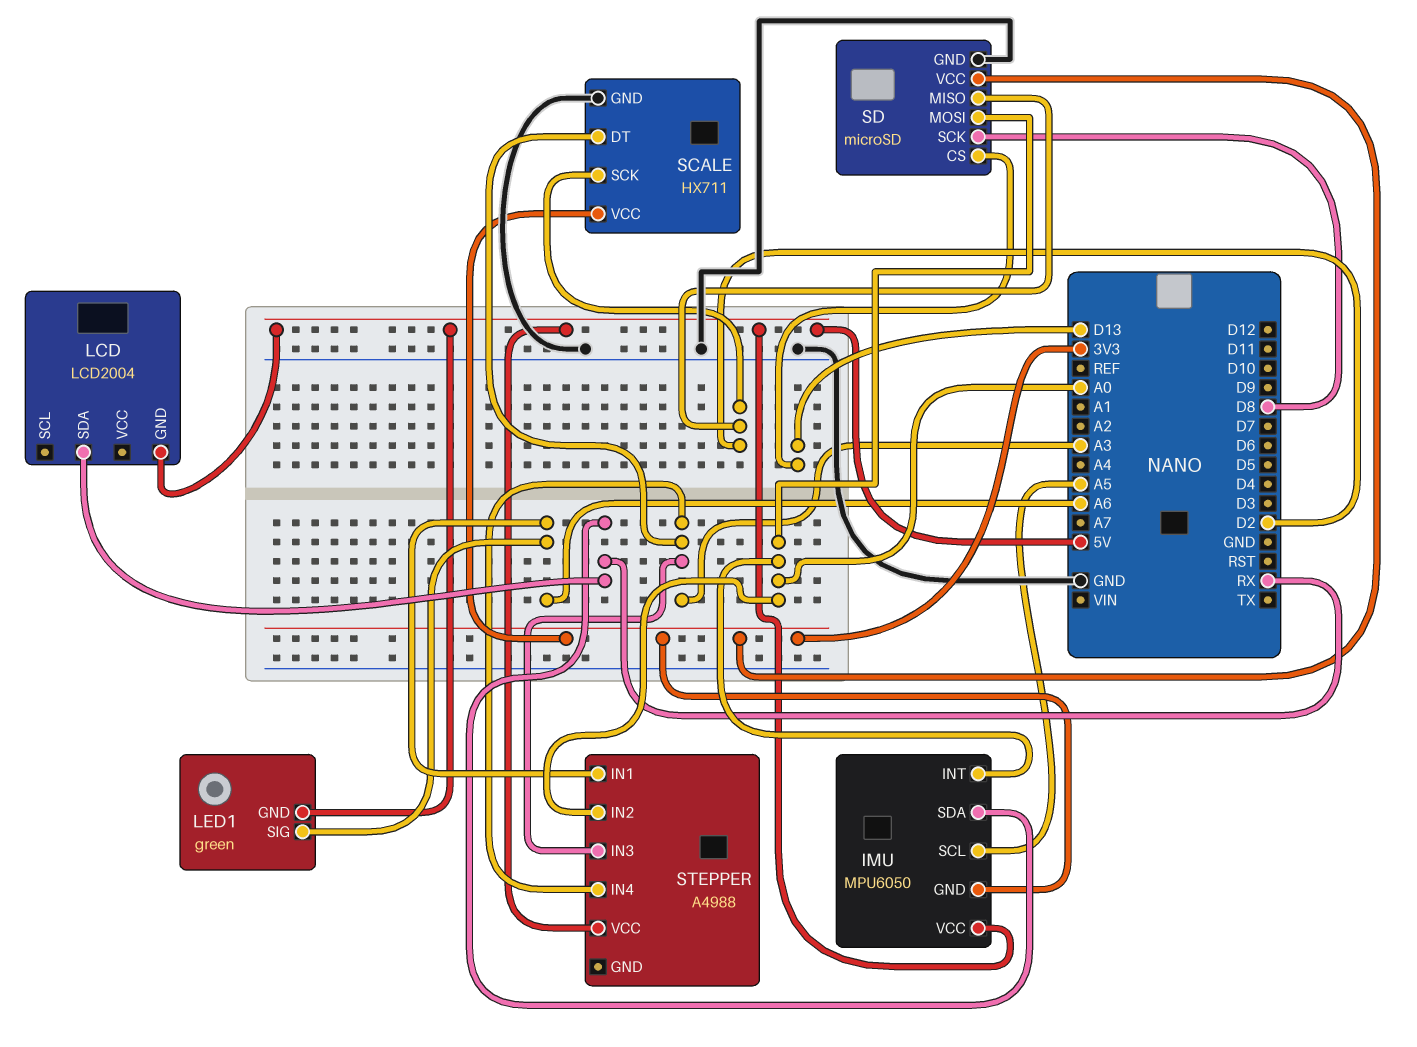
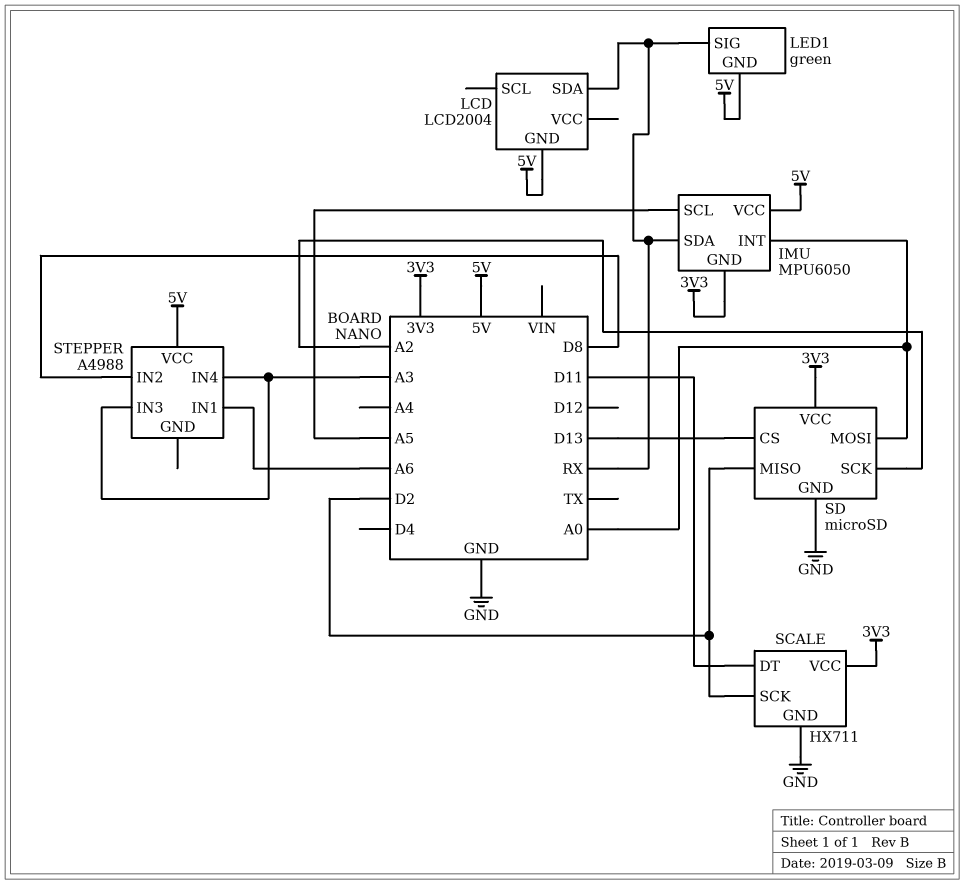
LED1 pin SIG: A6 -> RX
SCALE pin DT: A3 -> D11
SD pin SCK: D8 -> A2
STEPPER pin IN2: A0 -> D8

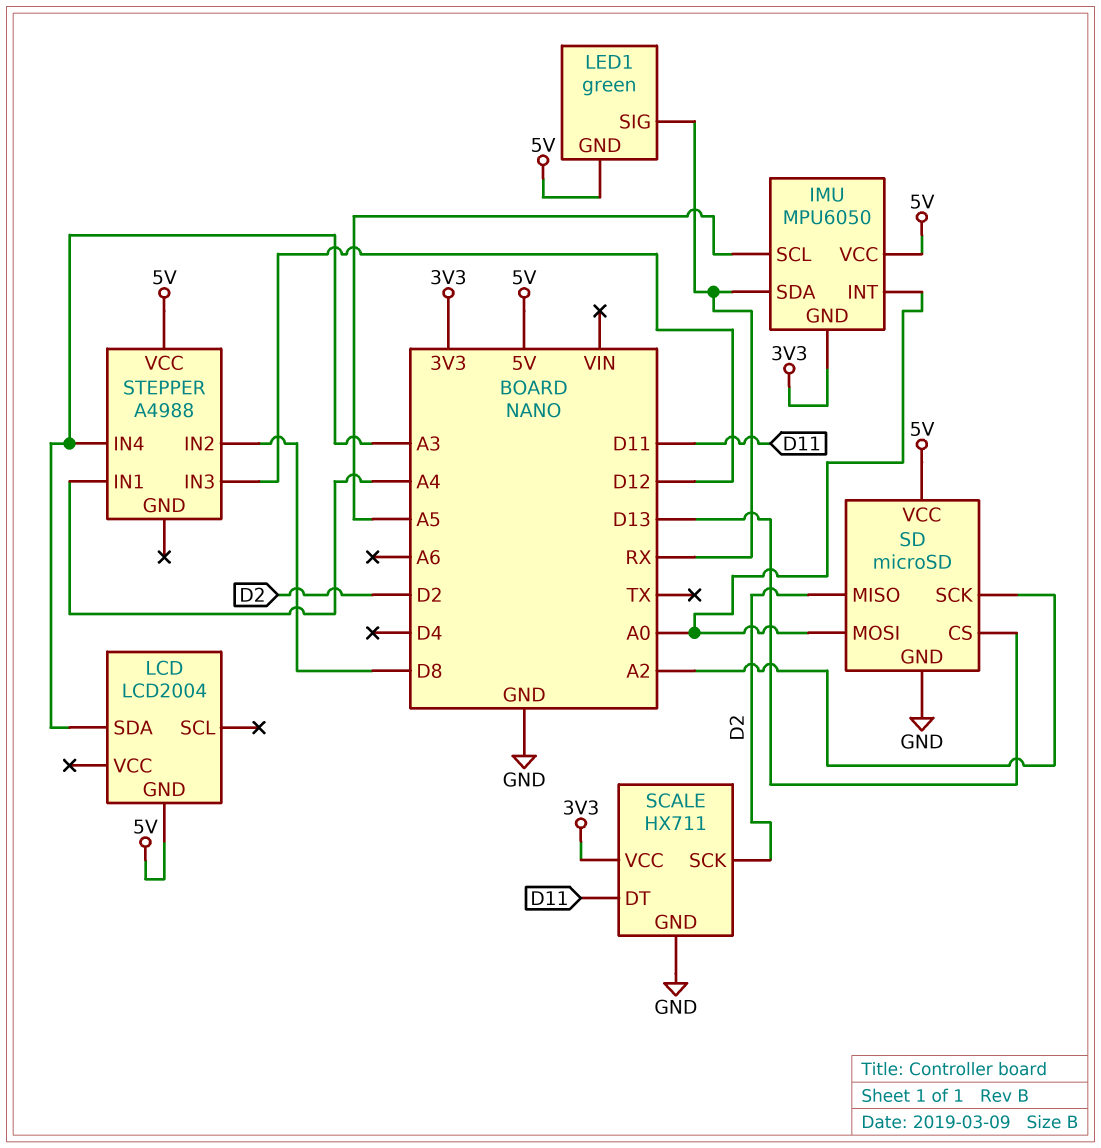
LCD pin SDA: RX -> A3
SD pin VCC: 3V3 -> 5V
STEPPER pin IN1: A6 -> A4
STEPPER pin IN3: A3 -> D12

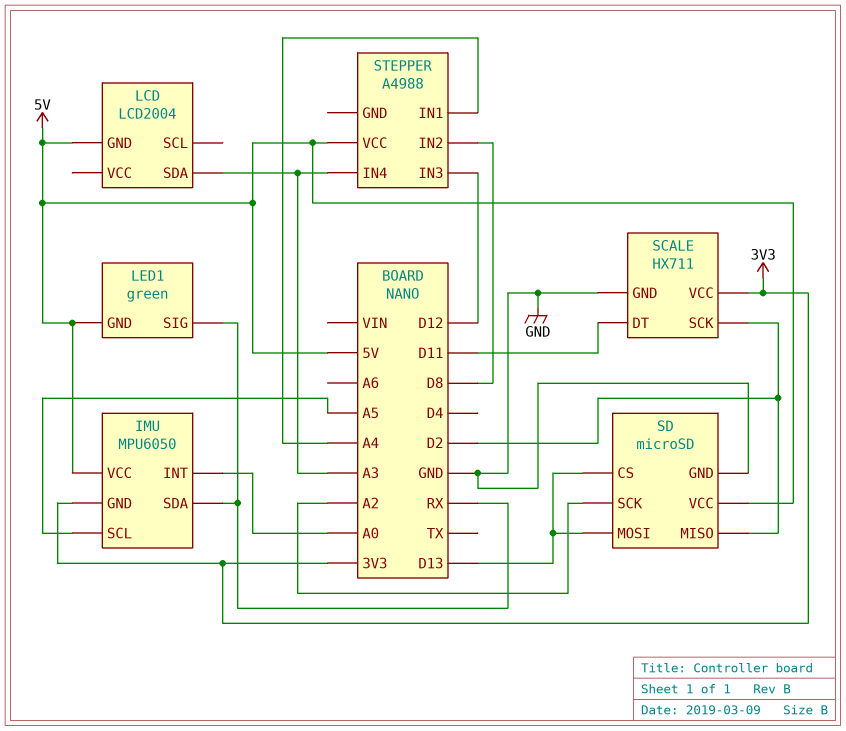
SD pin MOSI: A0 -> D13

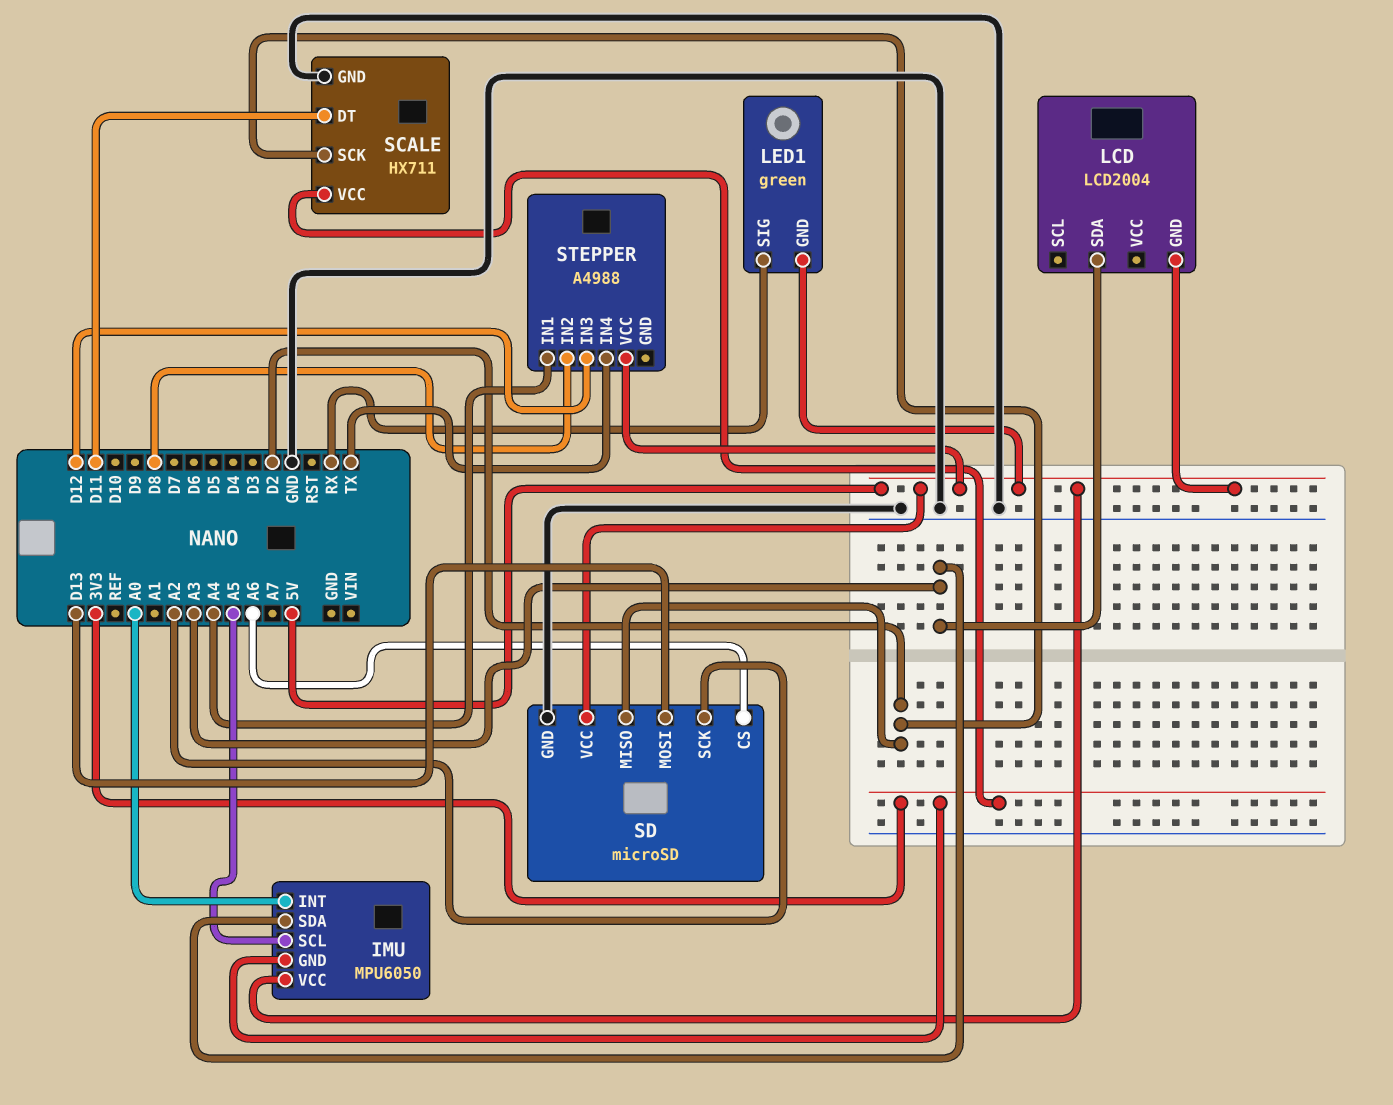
IMU pin SDA: RX -> A3
SD pin CS: D13 -> A6
STEPPER pin IN4: A3 -> TX

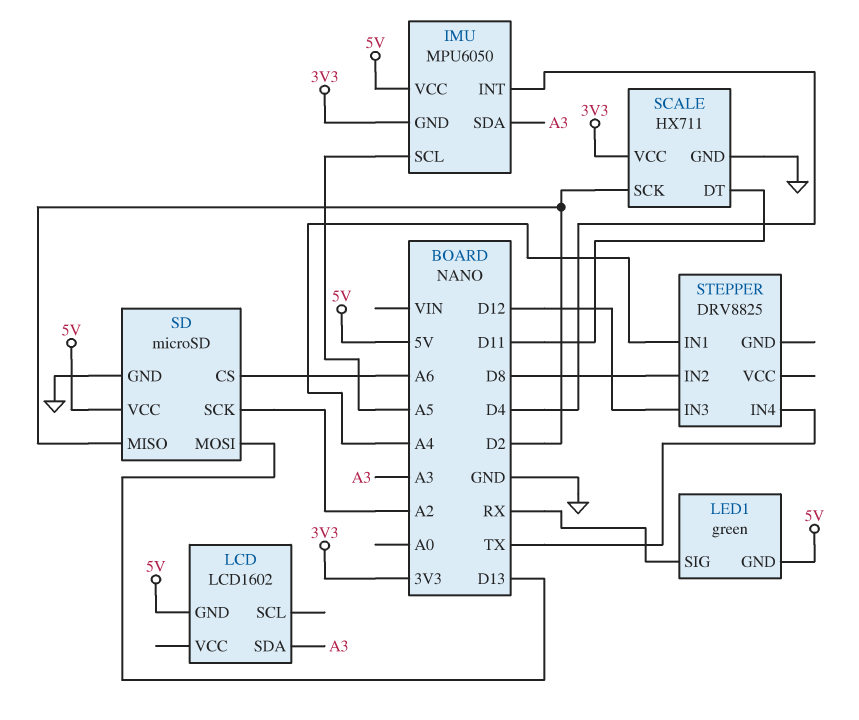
IMU pin INT: A0 -> D4
LCD: LCD2004 -> LCD1602
STEPPER: A4988 -> DRV8825
STEPPER pin VCC: 5V -> none

